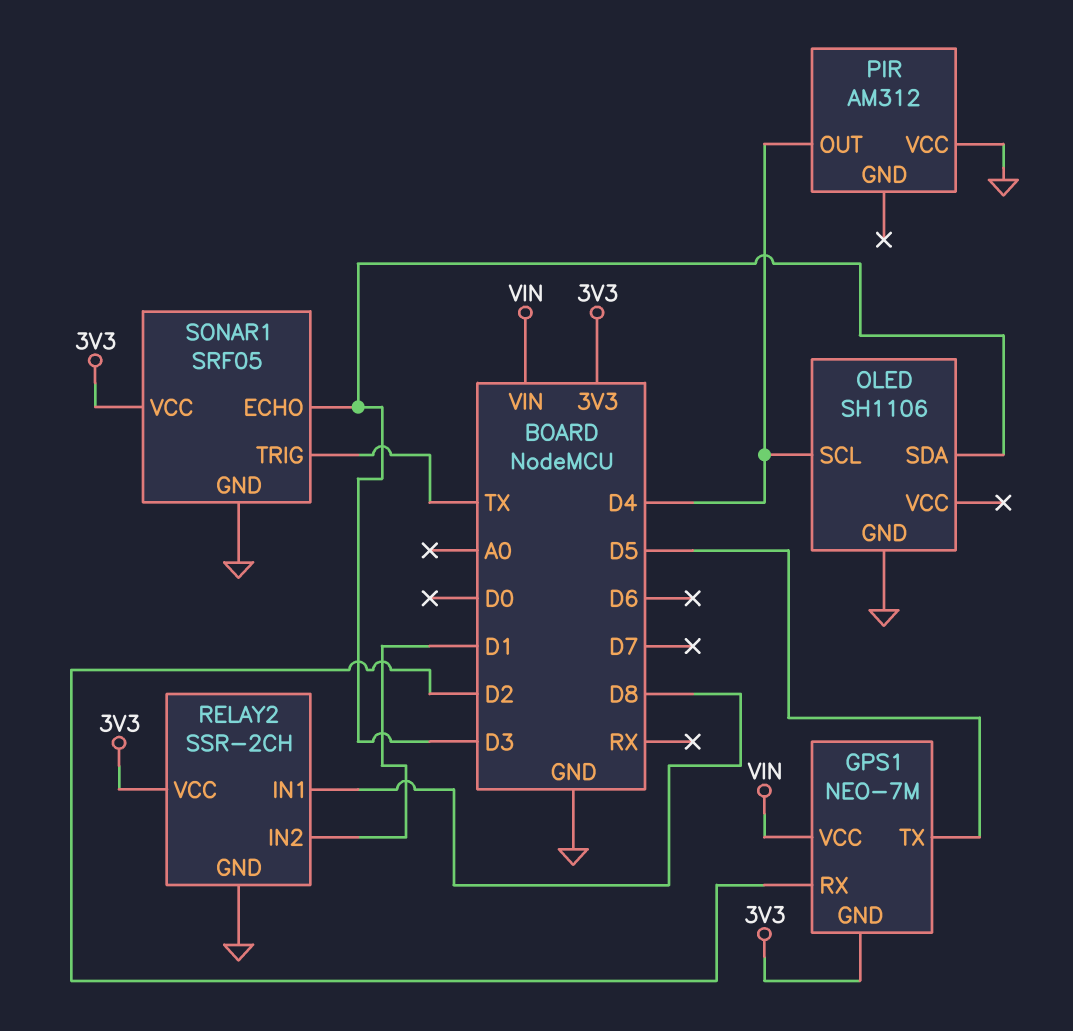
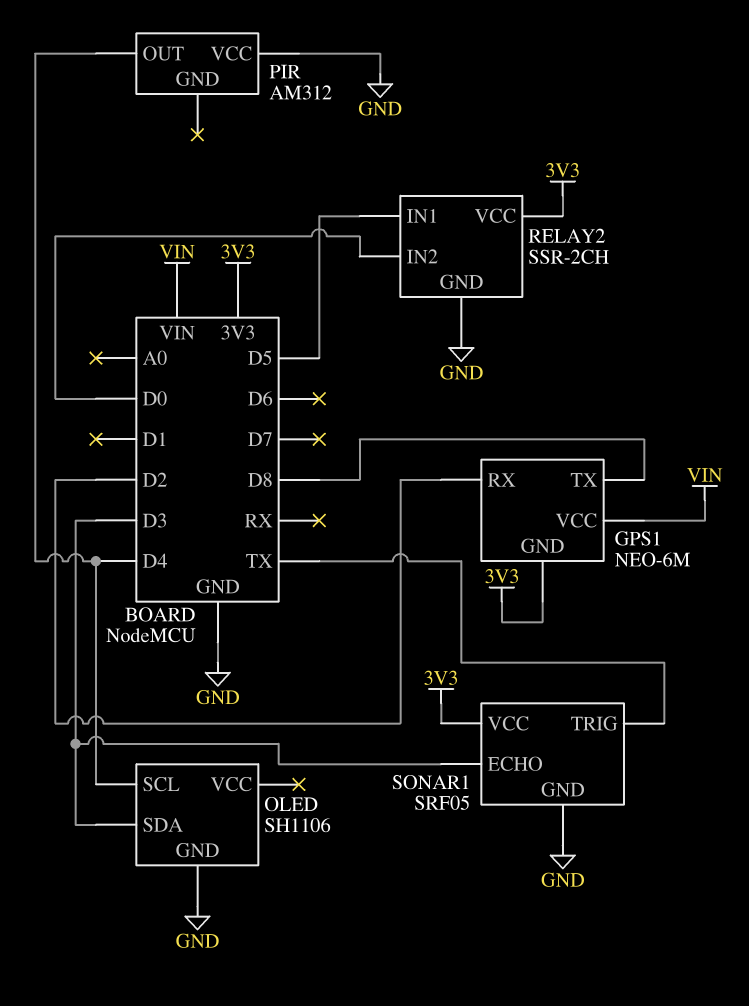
GPS1: NEO-7M -> NEO-6M
GPS1 pin TX: D5 -> D8
RELAY2 pin IN1: D8 -> D5
RELAY2 pin IN2: D1 -> D0

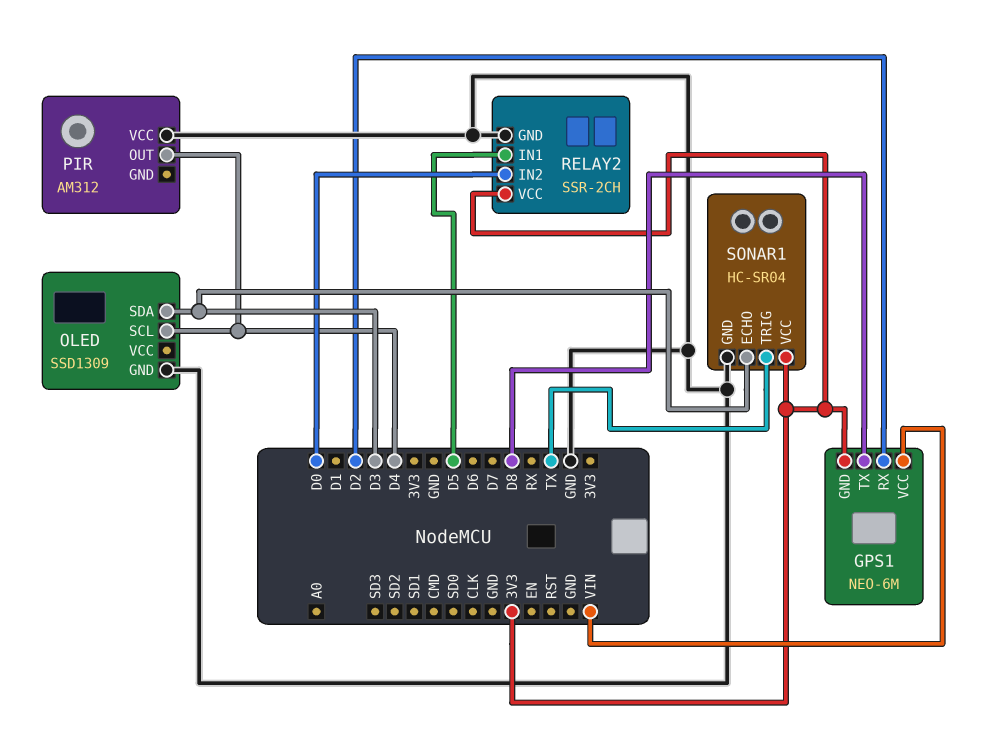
OLED: SH1106 -> SSD1309
SONAR1: SRF05 -> HC-SR04

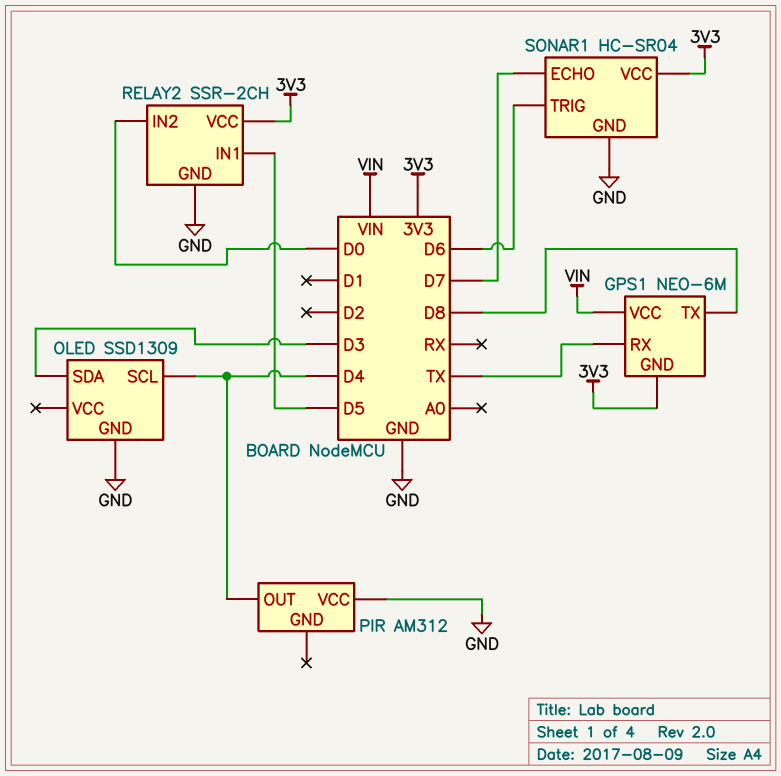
GPS1 pin RX: D2 -> TX
SONAR1 pin ECHO: D3 -> D7
SONAR1 pin TRIG: TX -> D6

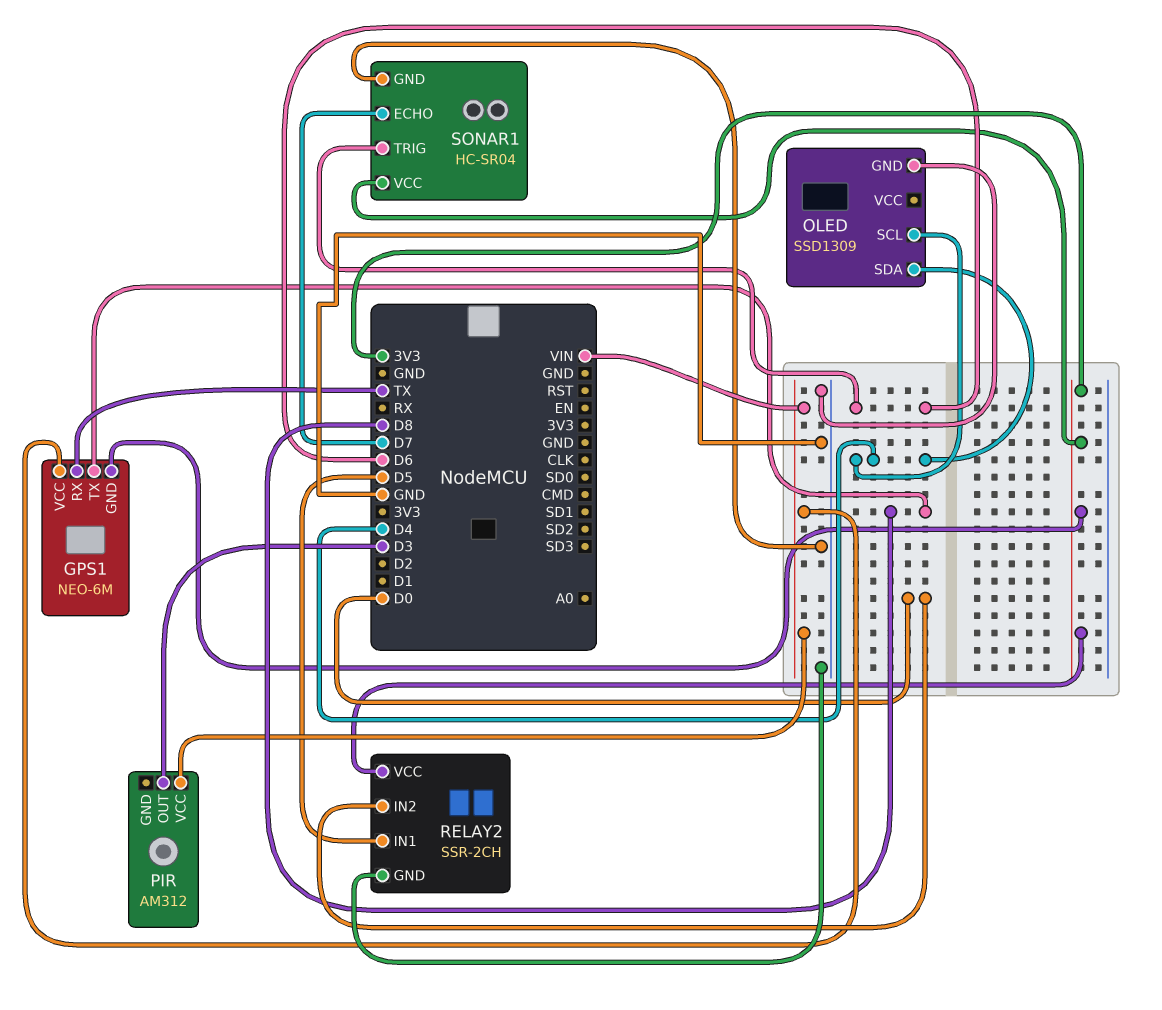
OLED pin SDA: D3 -> D4
PIR pin OUT: D4 -> D3
PIR pin VCC: GND -> VIN

